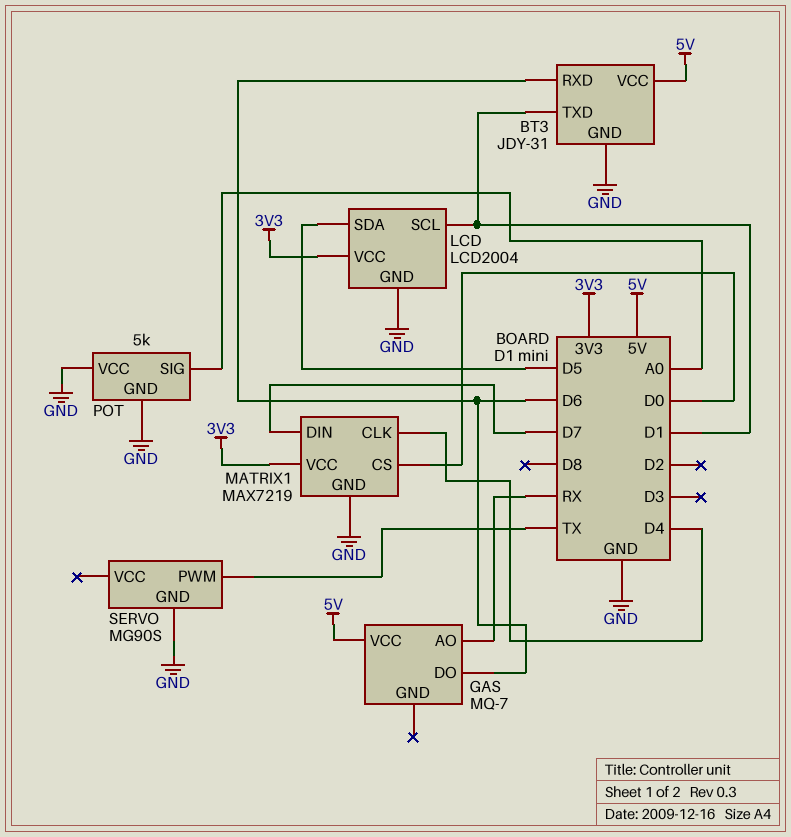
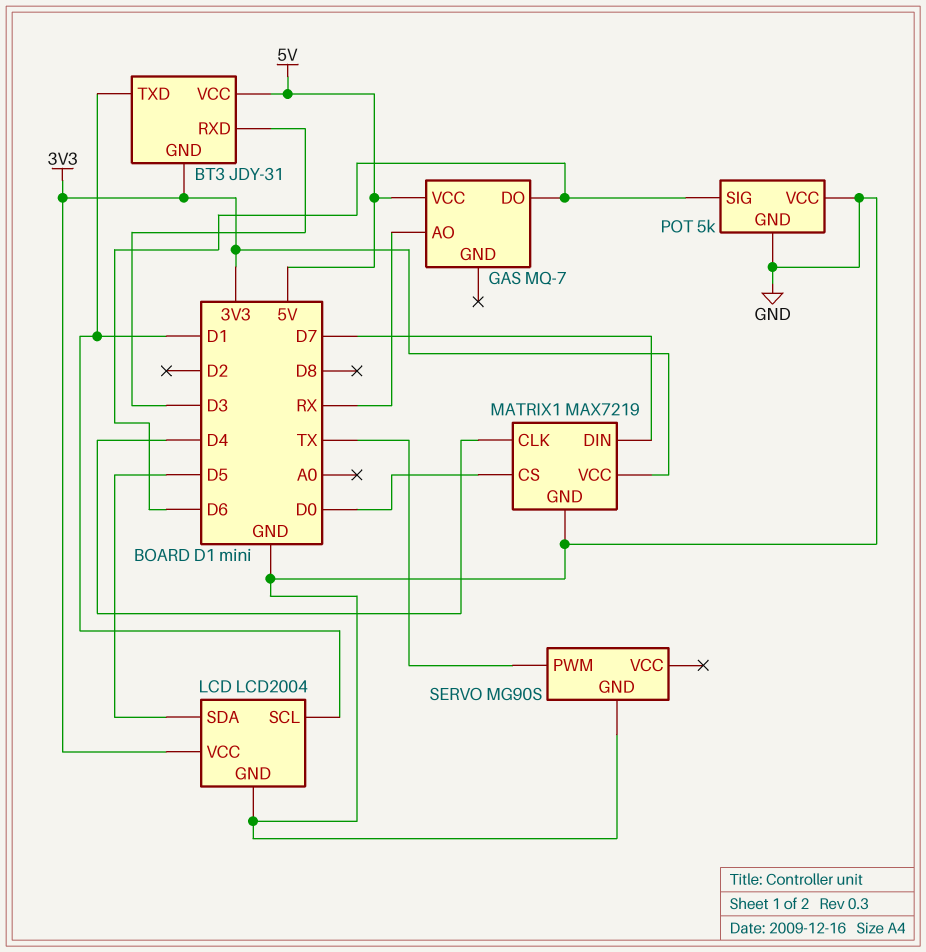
BT3 pin GND: GND -> 3V3
BT3 pin RXD: D6 -> D3
POT pin SIG: A0 -> D6

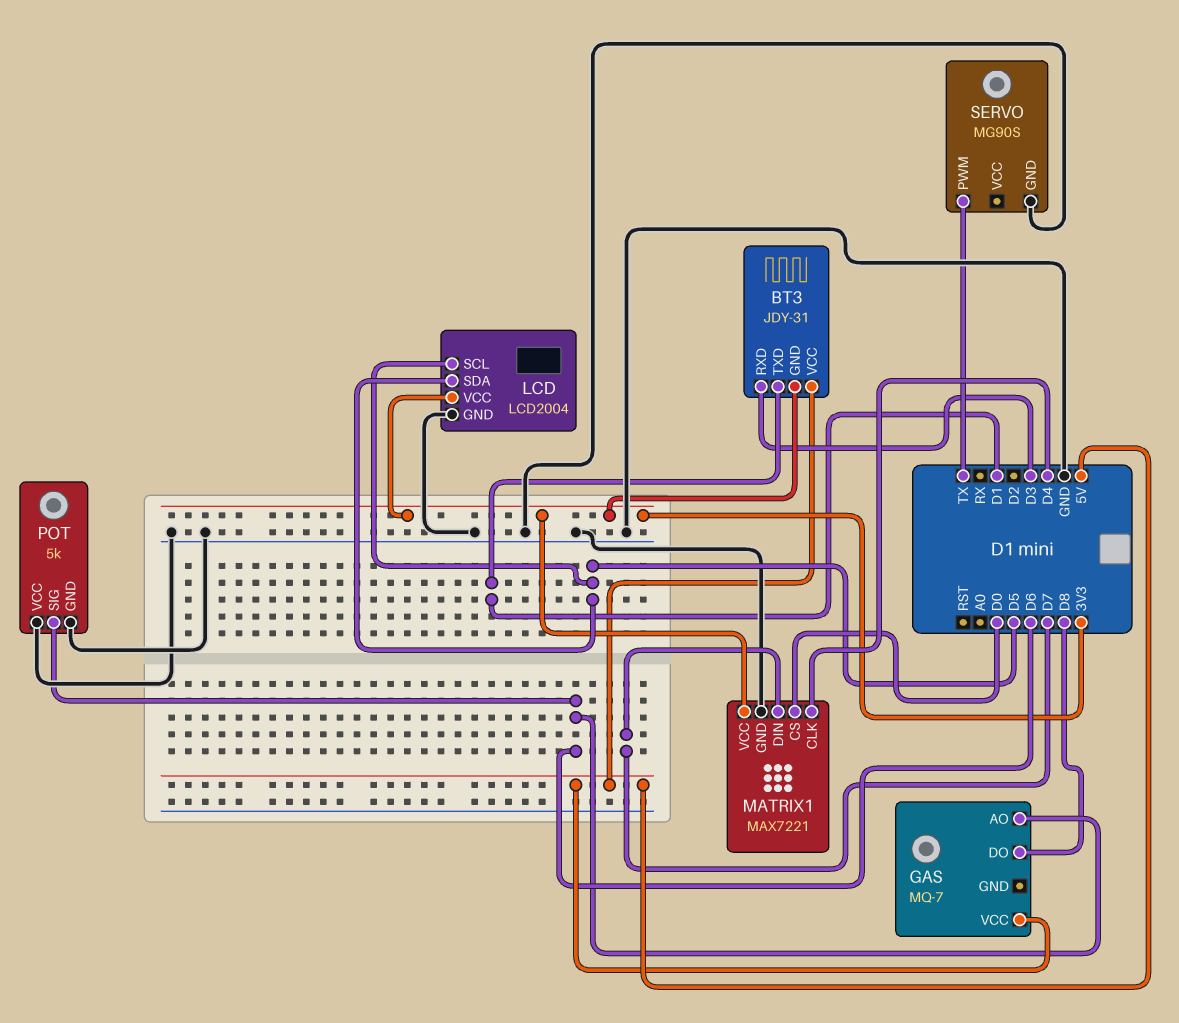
GAS pin AO: RX -> D6
GAS pin DO: D6 -> D8
LCD pin SCL: D1 -> D5
MATRIX1: MAX7219 -> MAX7221

